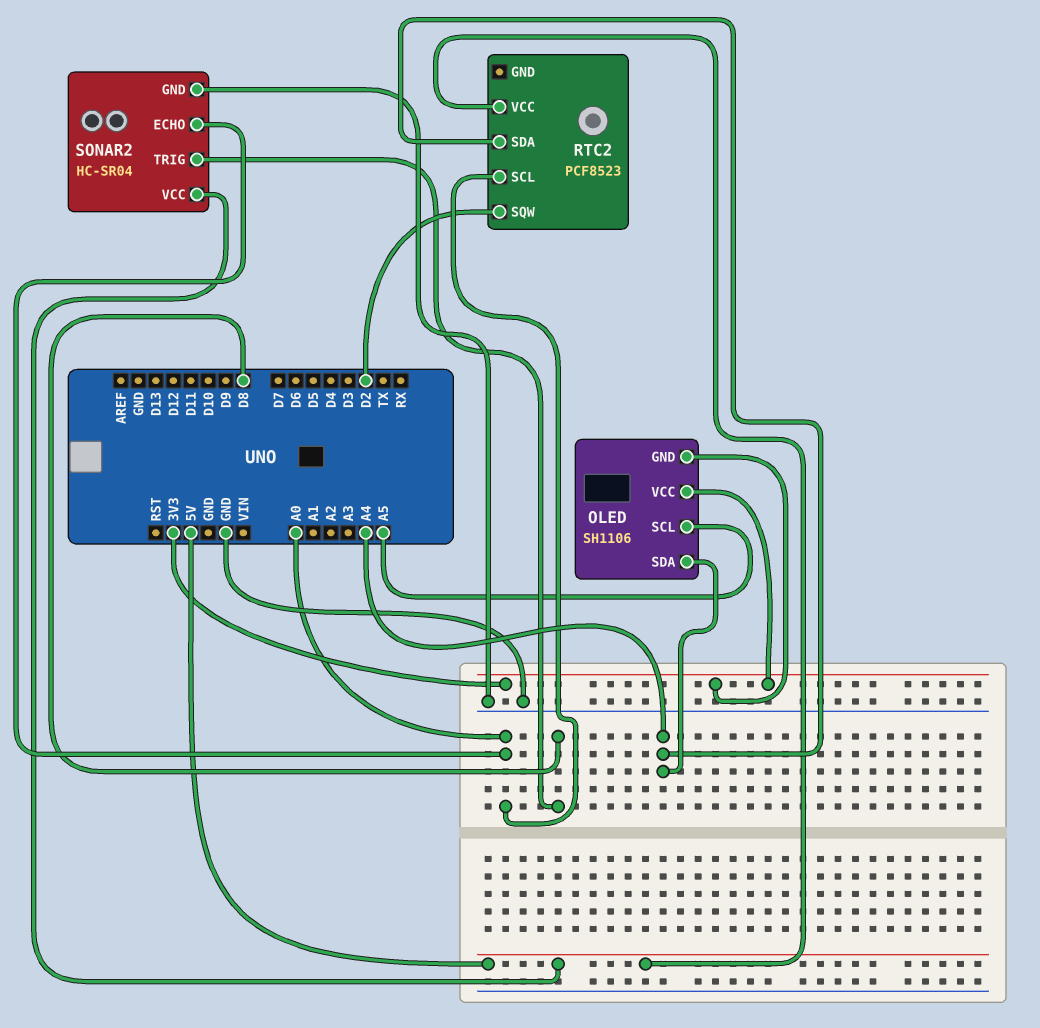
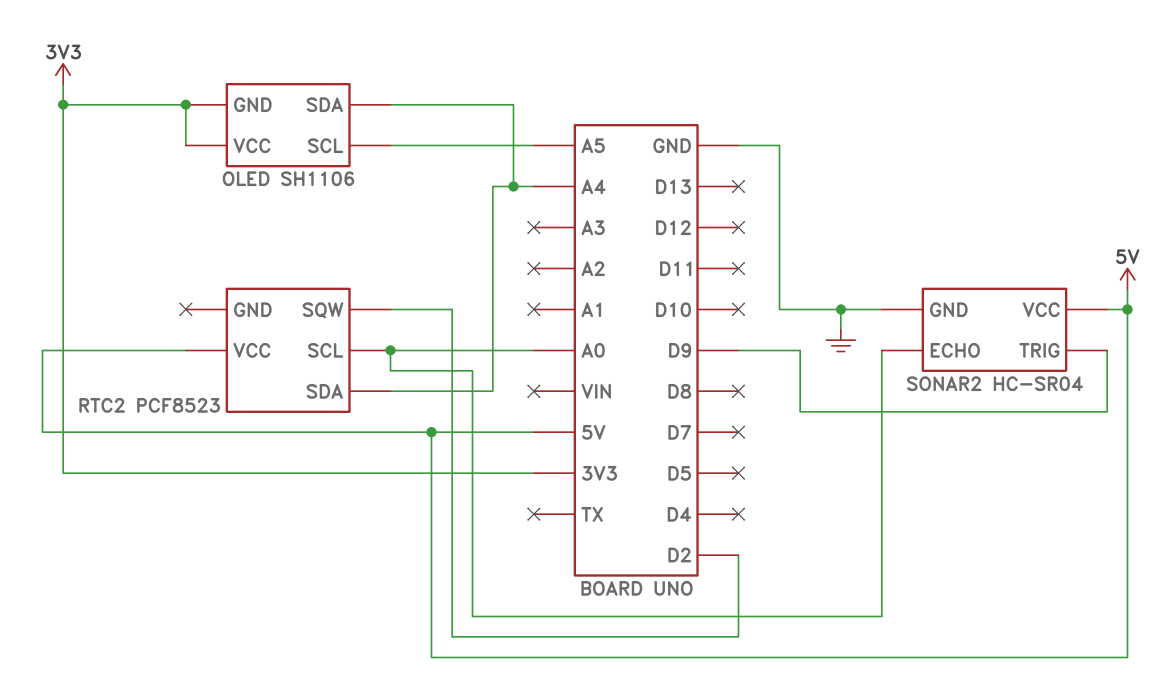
SONAR2 pin TRIG: D8 -> D9

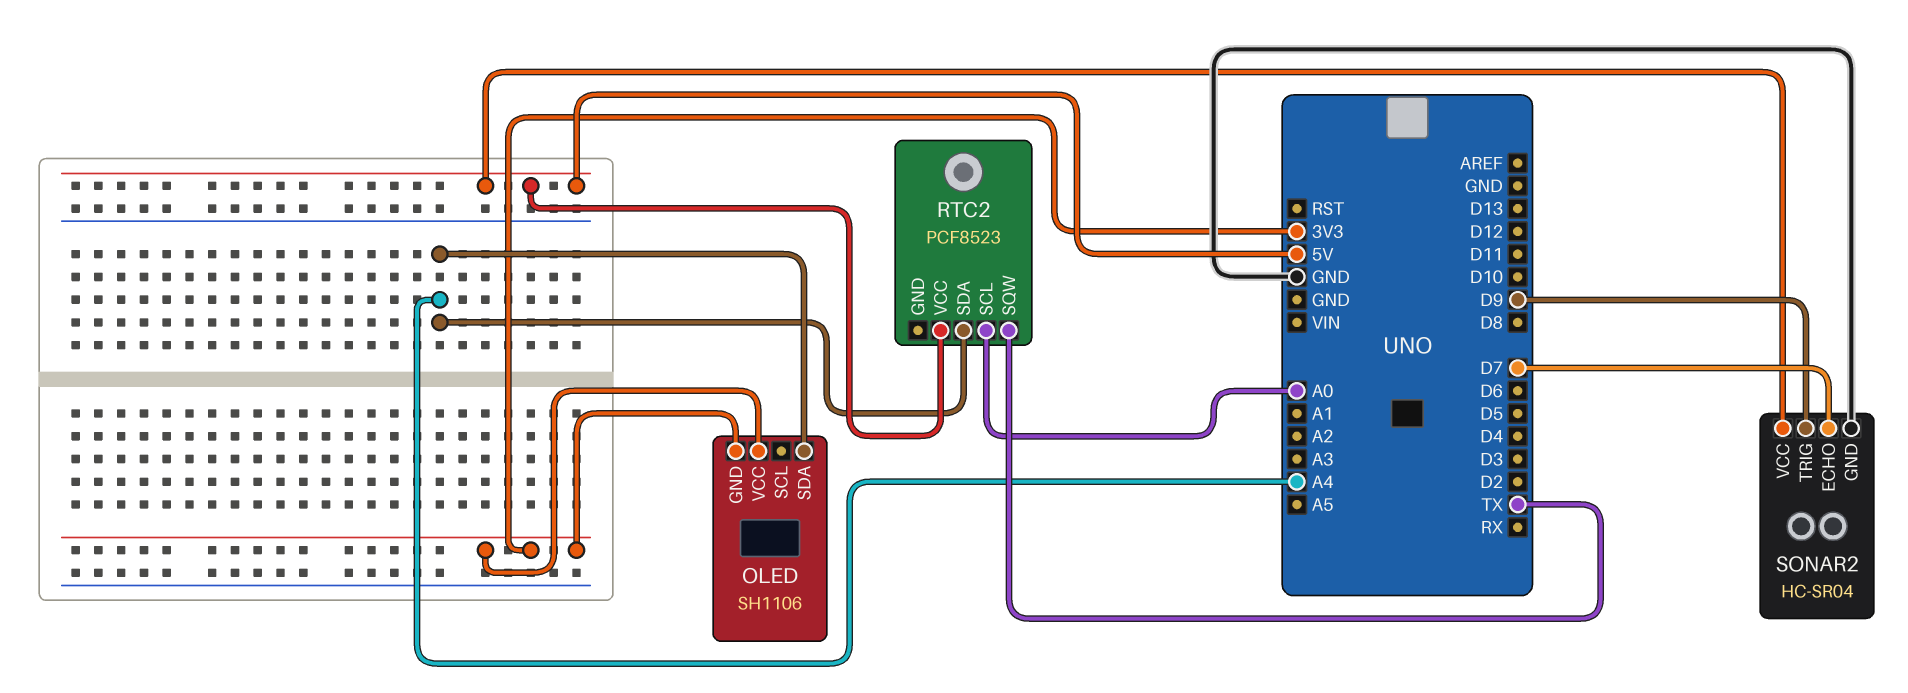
OLED pin SCL: A5 -> none
RTC2 pin SQW: D2 -> TX
SONAR2 pin ECHO: A0 -> D7

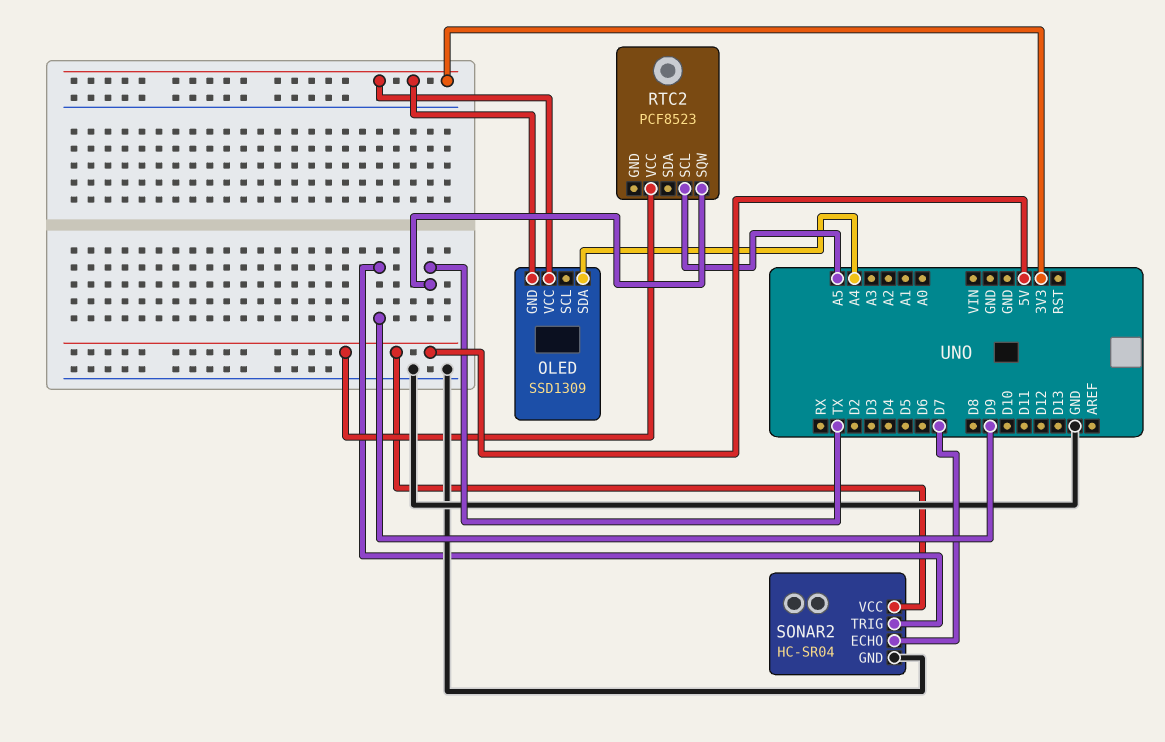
OLED: SH1106 -> SSD1309
RTC2 pin SCL: A0 -> A5
RTC2 pin SDA: A4 -> none

